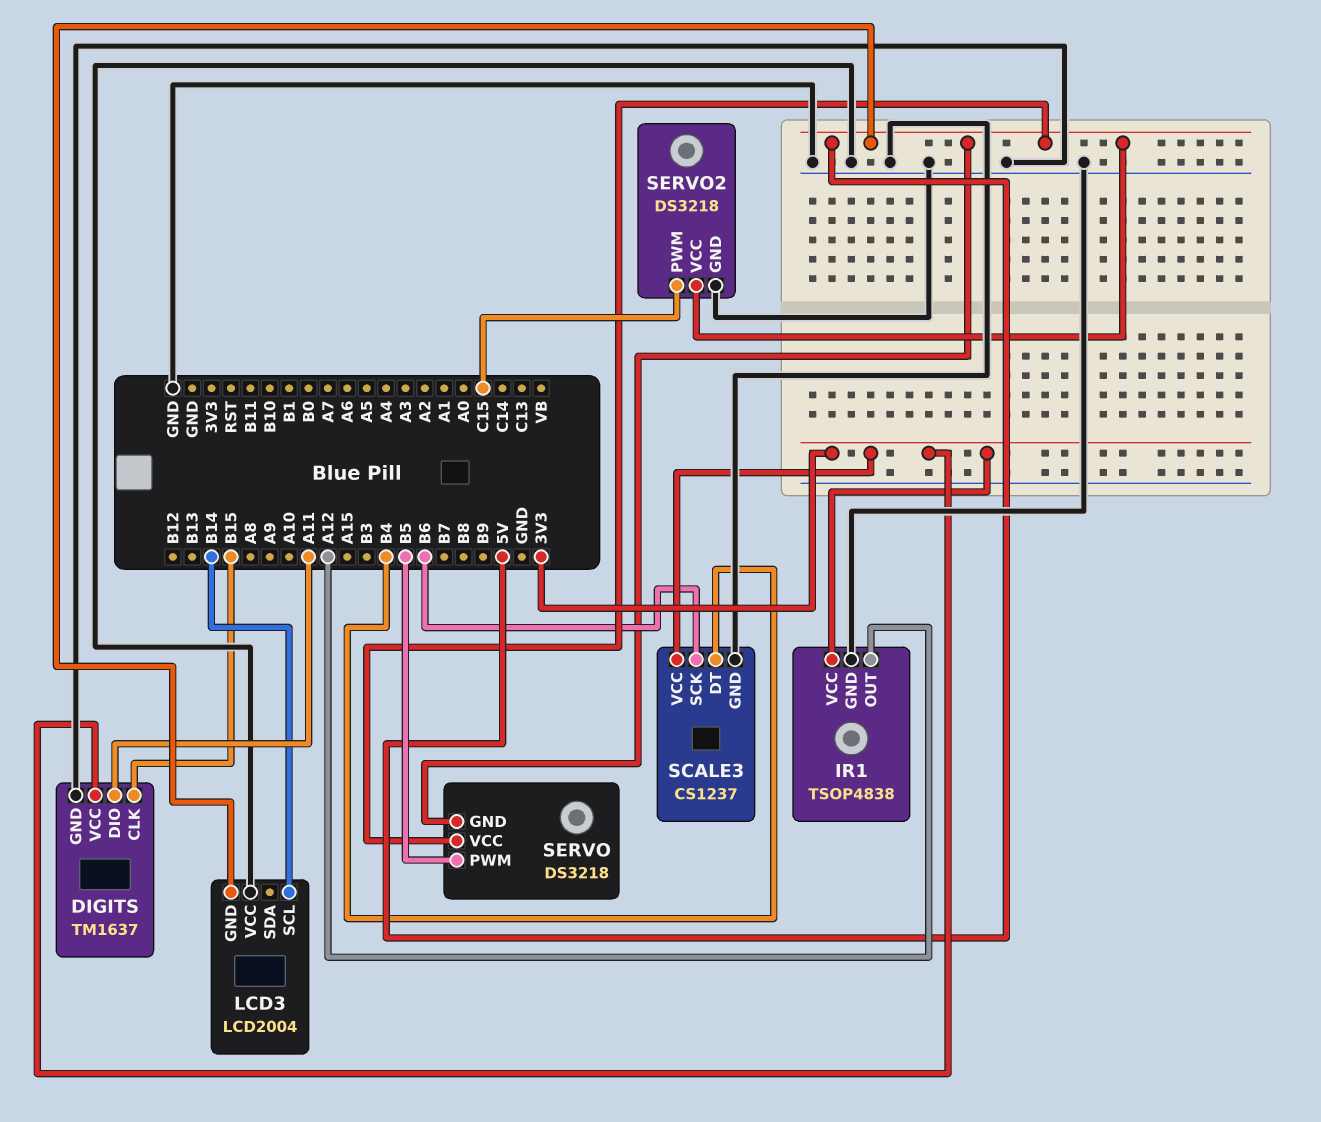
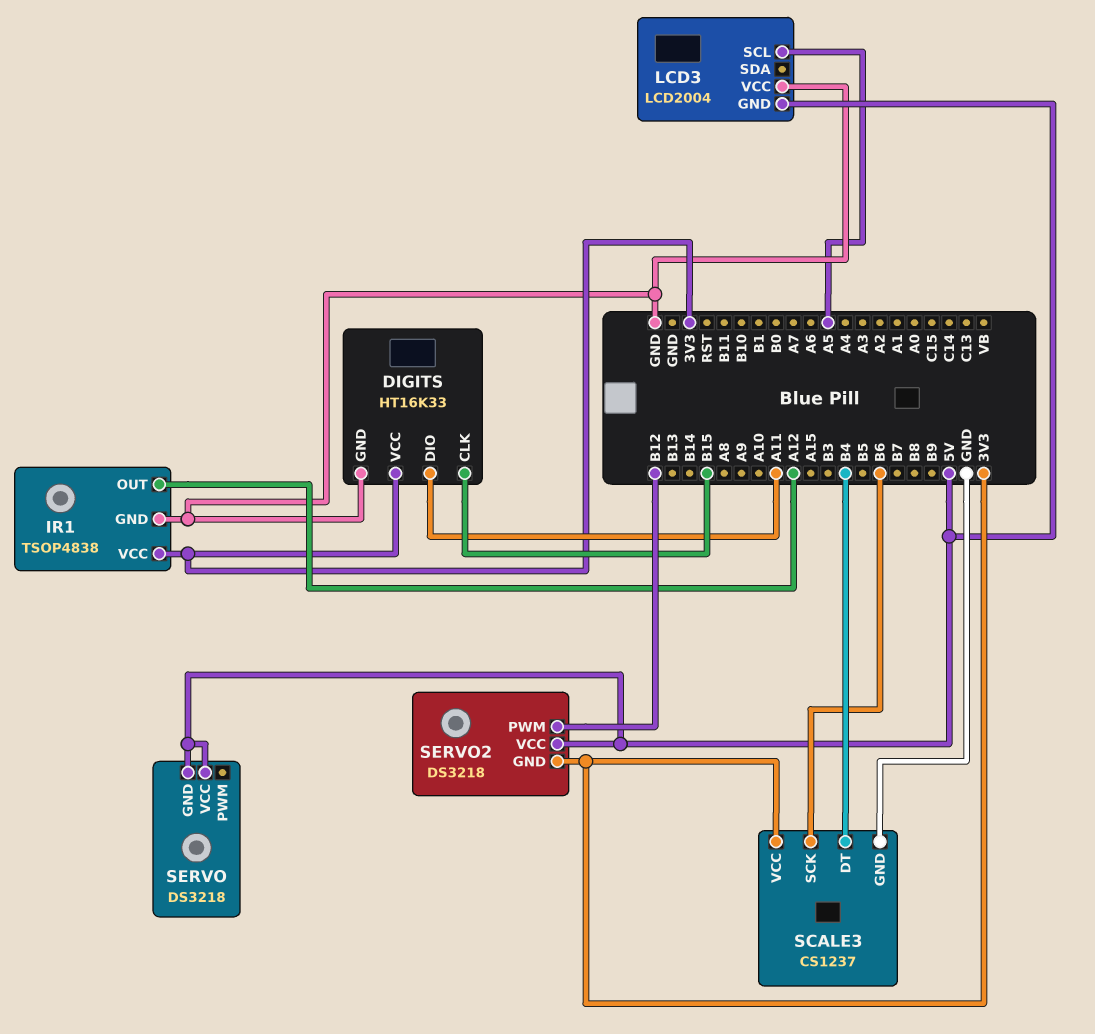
DIGITS: TM1637 -> HT16K33
LCD3 pin SCL: B14 -> A5
SERVO pin PWM: B5 -> none
SERVO2 pin GND: GND -> 3V3
SERVO2 pin PWM: C15 -> B12

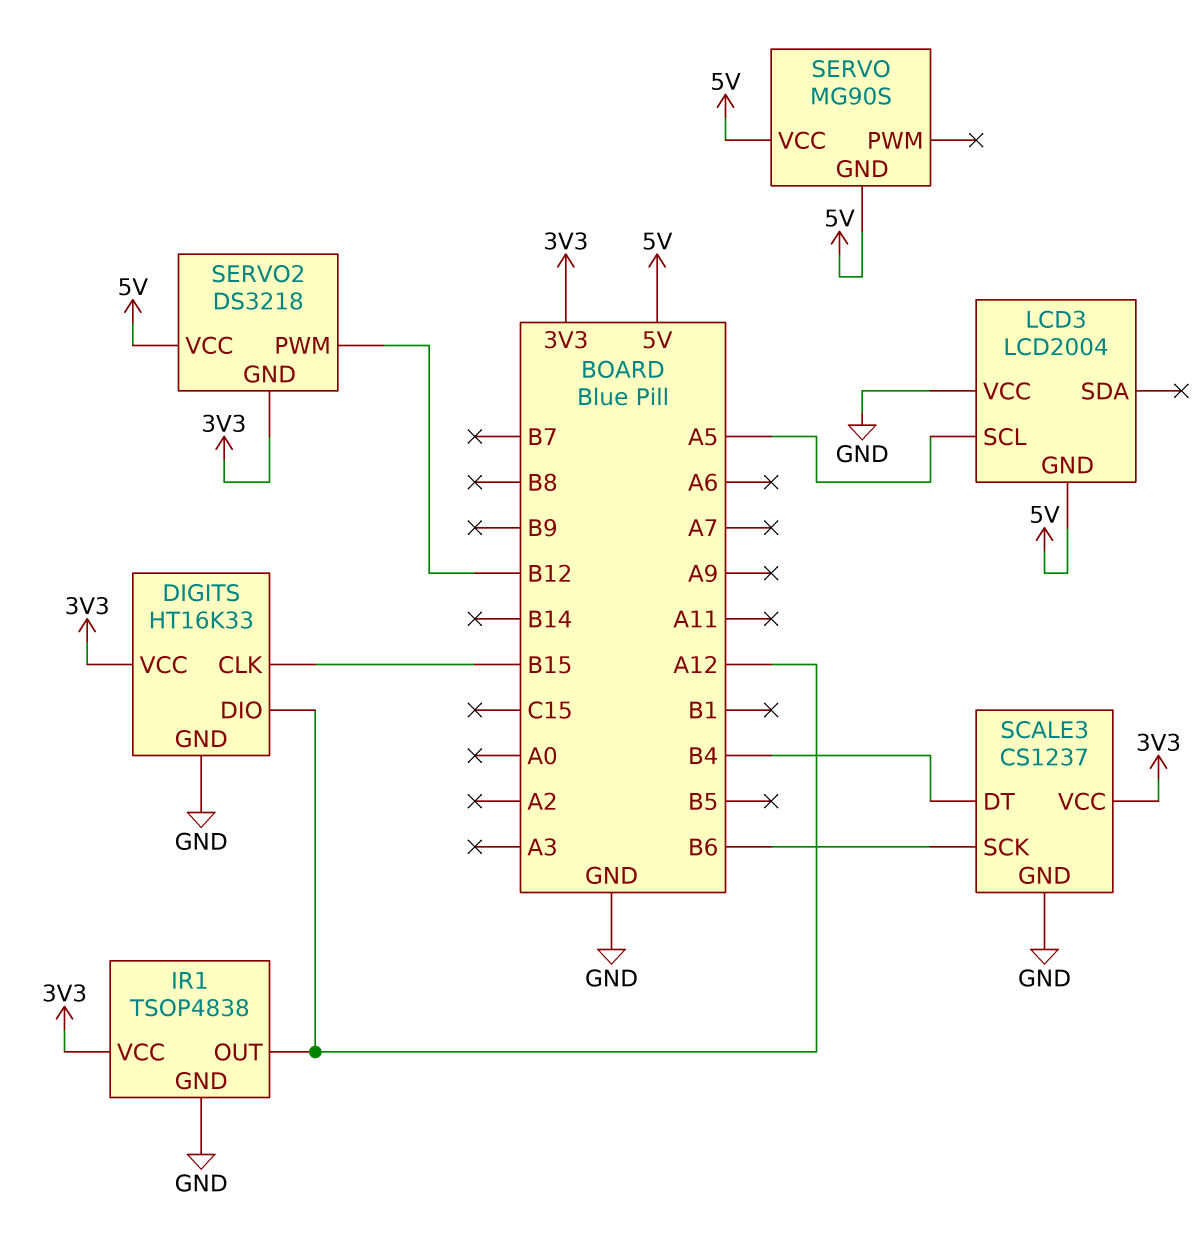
DIGITS pin DIO: A11 -> A12
SERVO: DS3218 -> MG90S

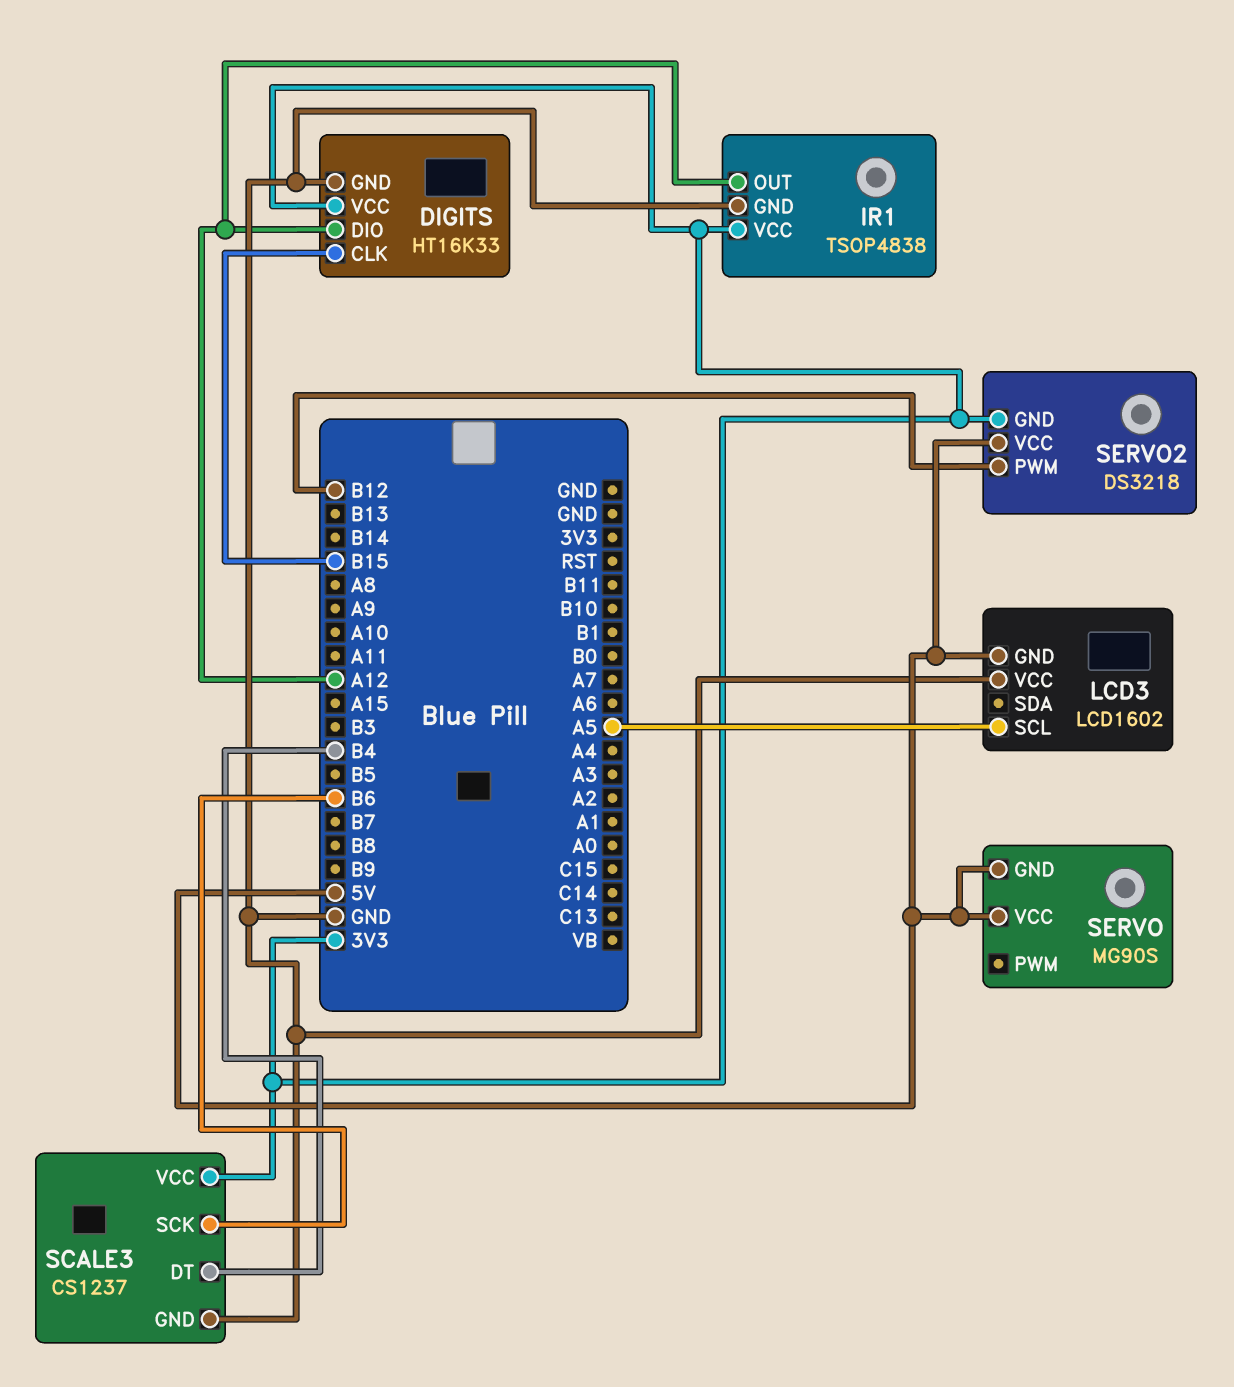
LCD3: LCD2004 -> LCD1602

